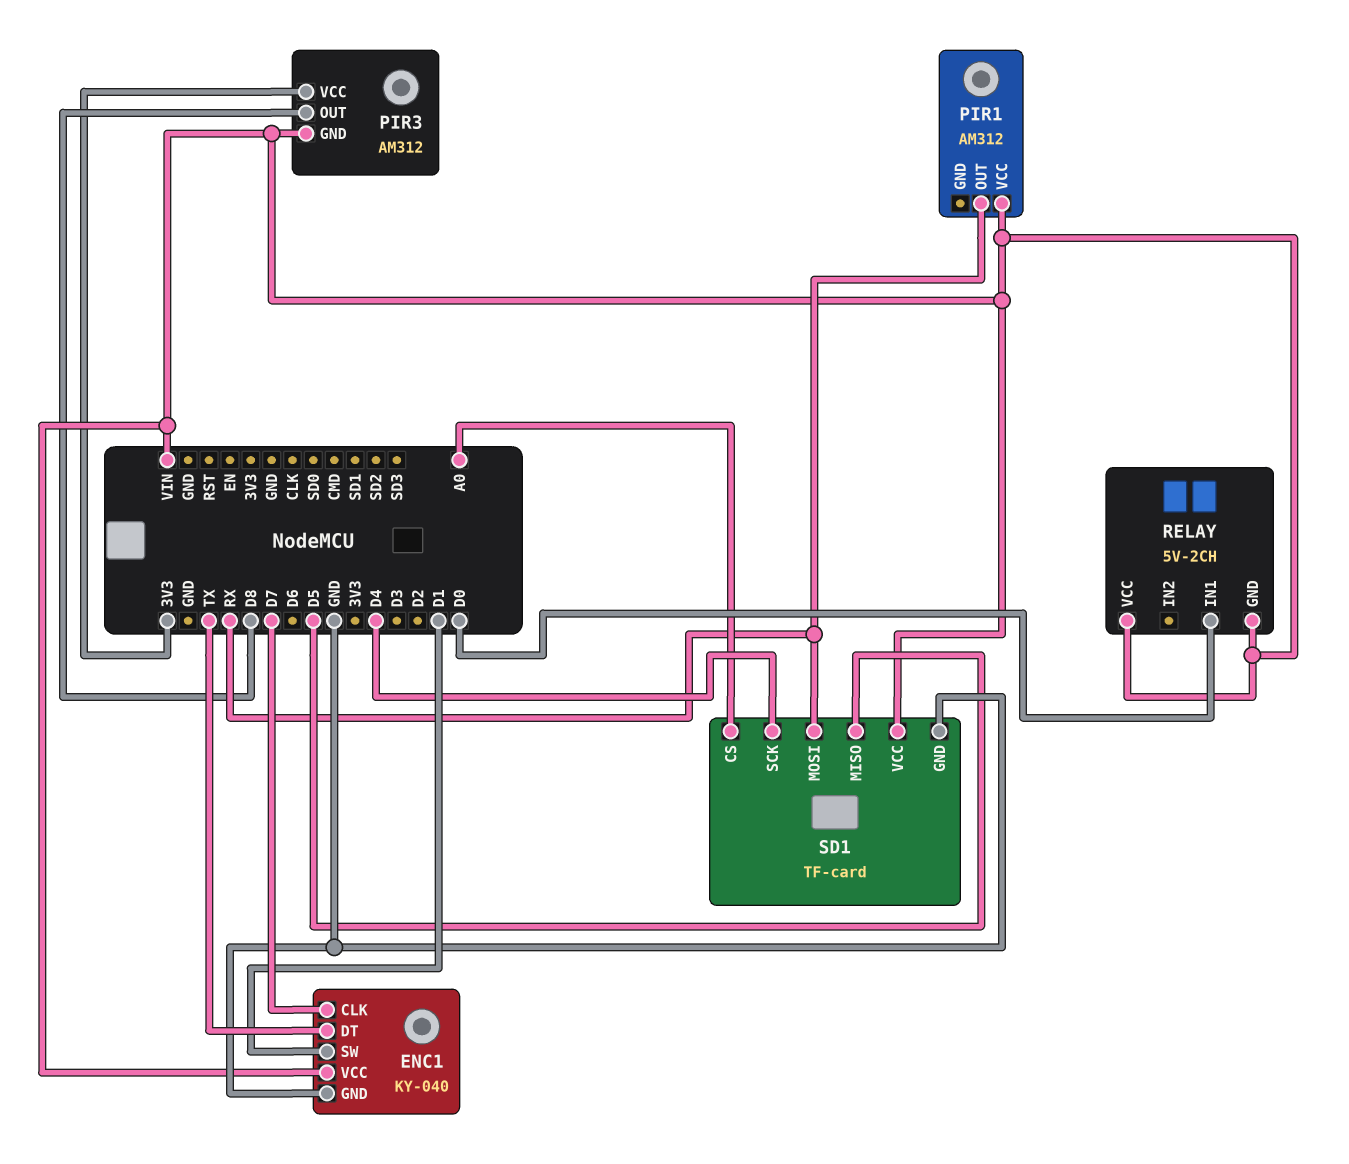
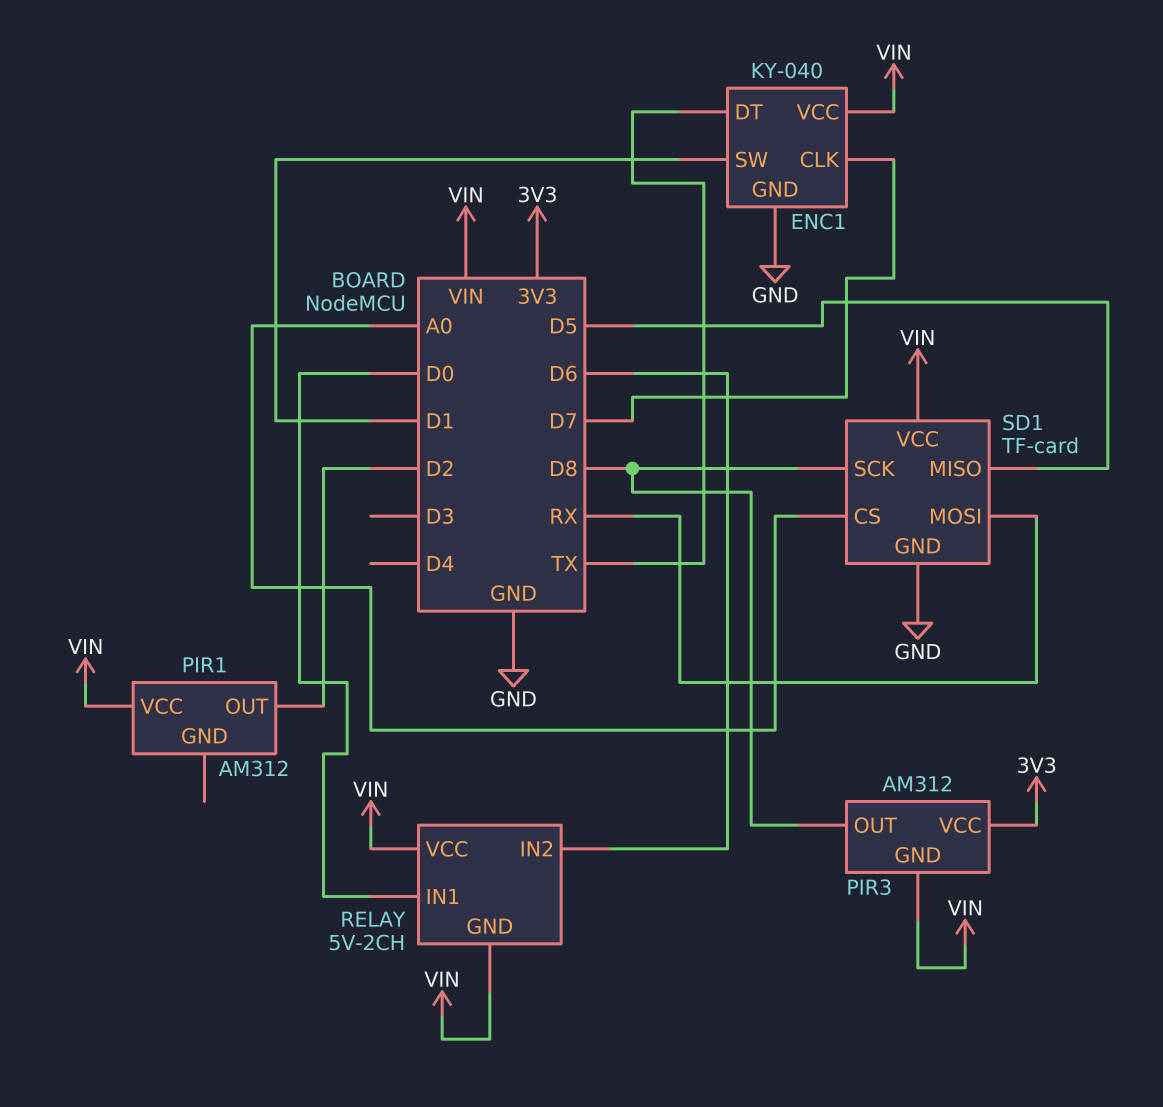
PIR1 pin OUT: RX -> D2
RELAY pin IN2: none -> D6
SD1 pin SCK: D4 -> D8

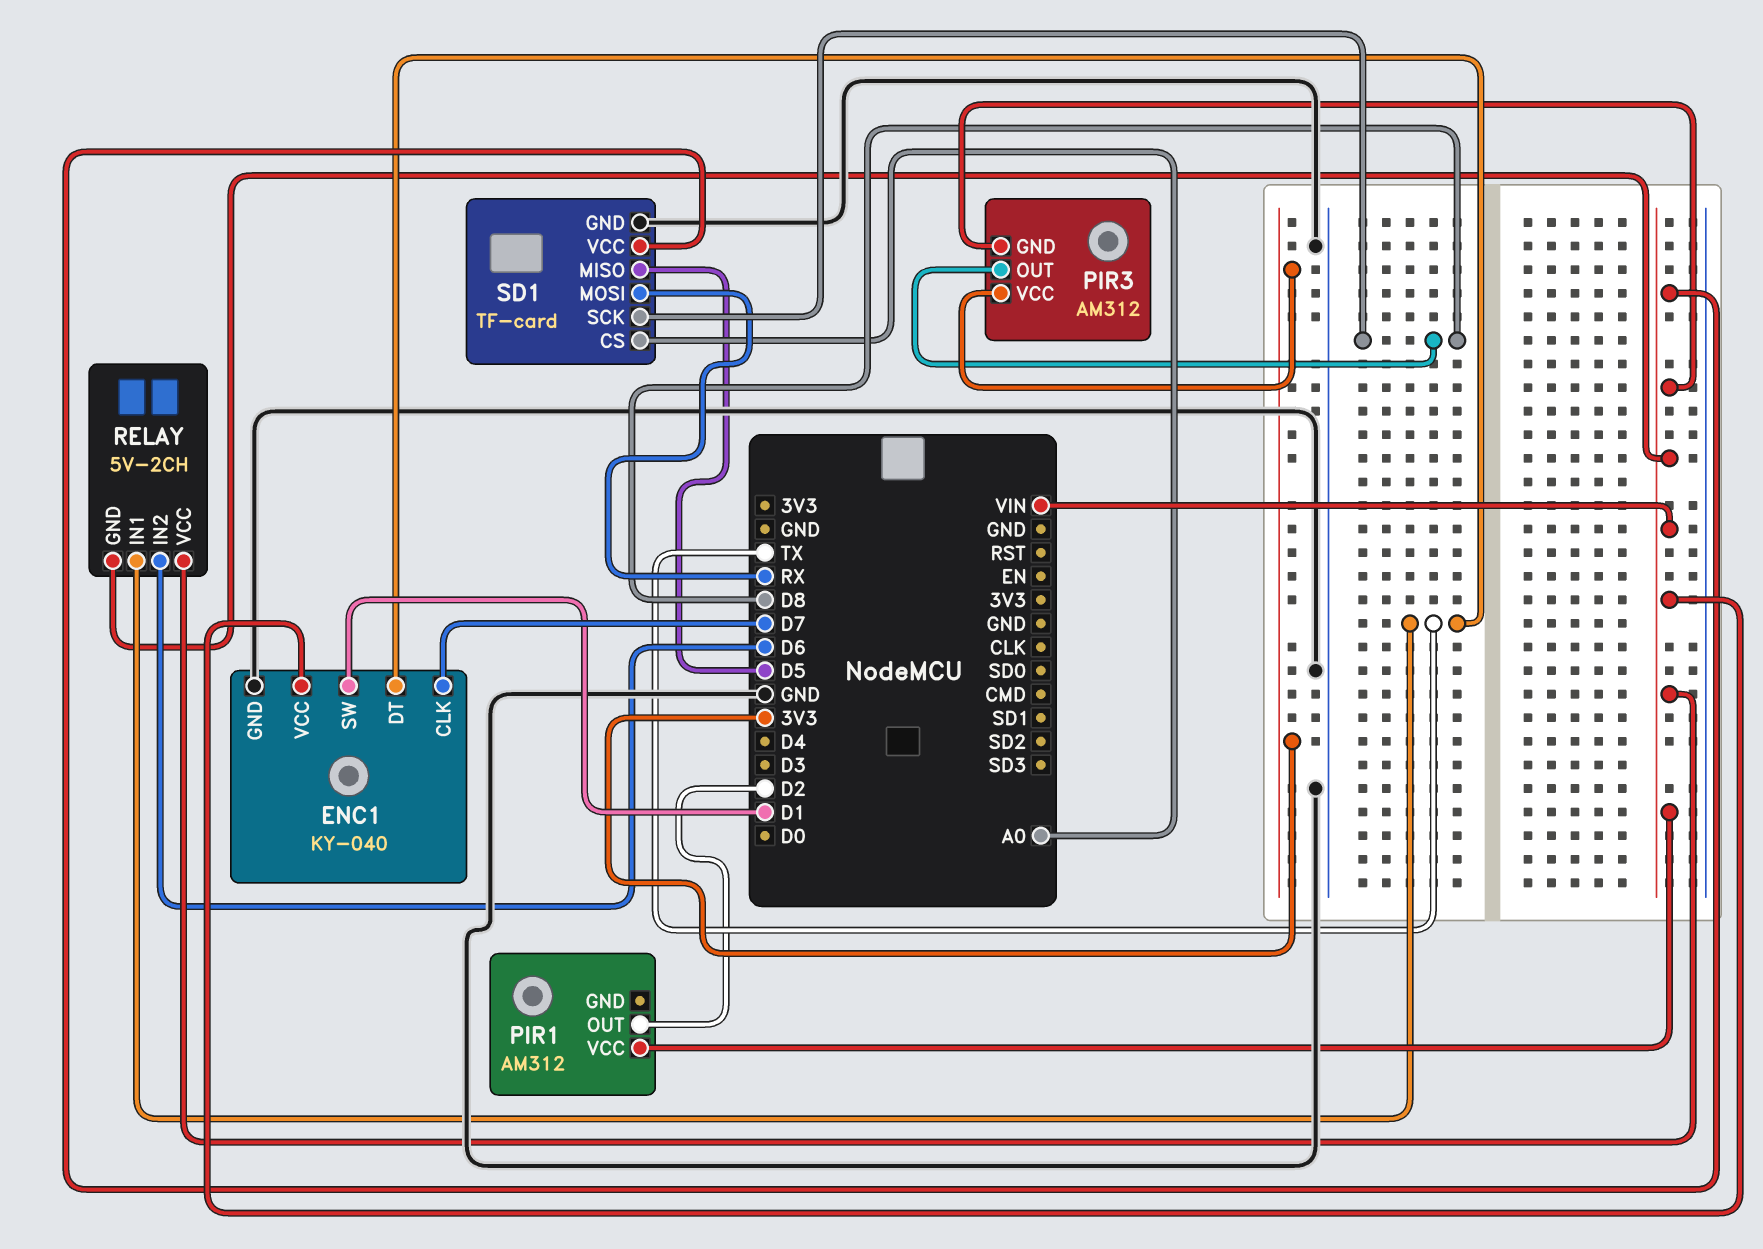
RELAY pin IN1: D0 -> TX

